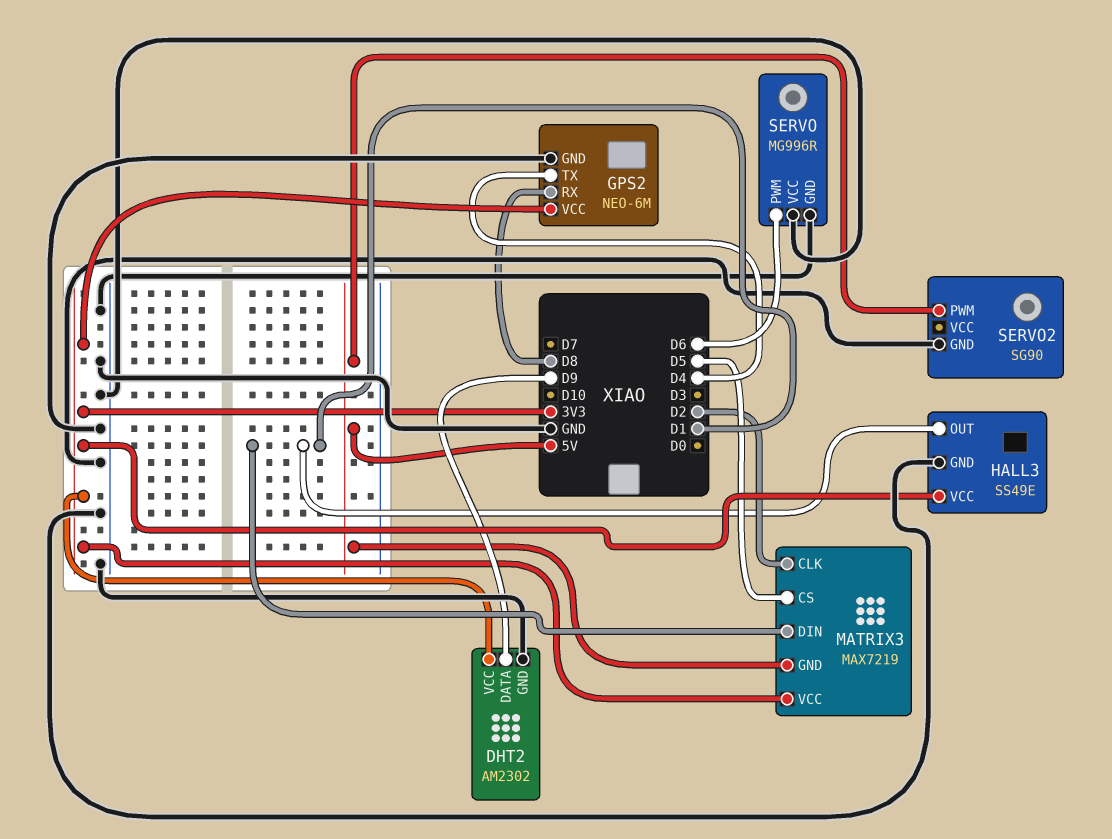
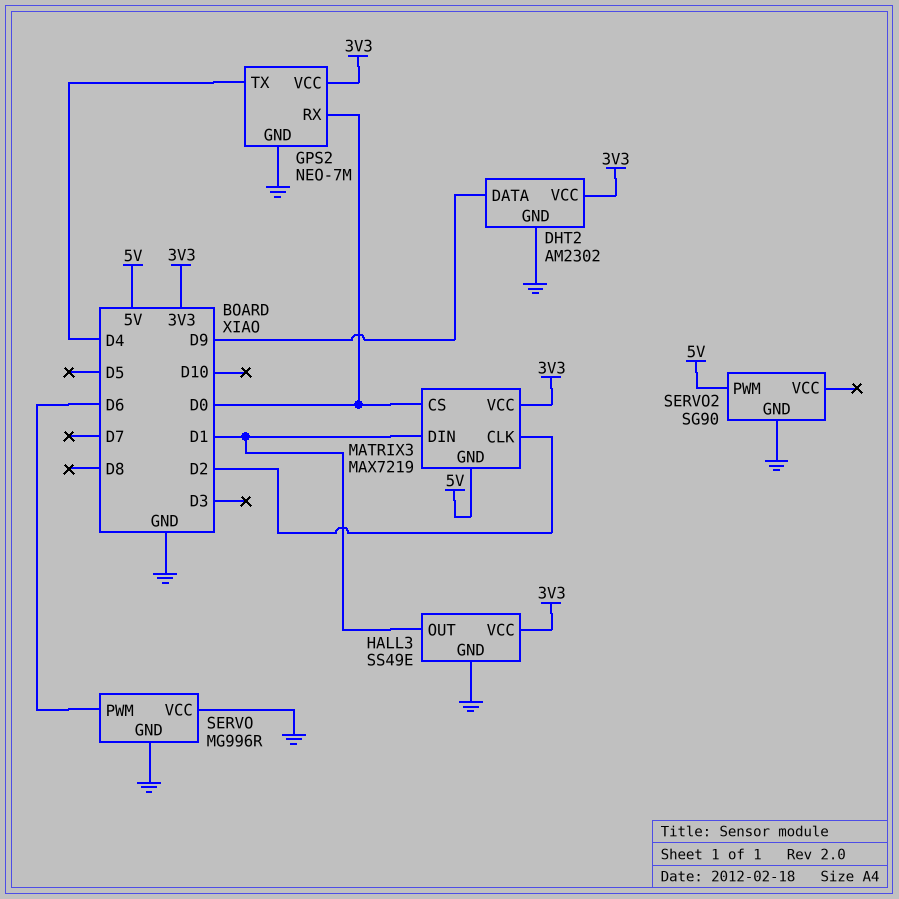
GPS2: NEO-6M -> NEO-7M
GPS2 pin RX: D8 -> D0
MATRIX3 pin CS: D5 -> D0

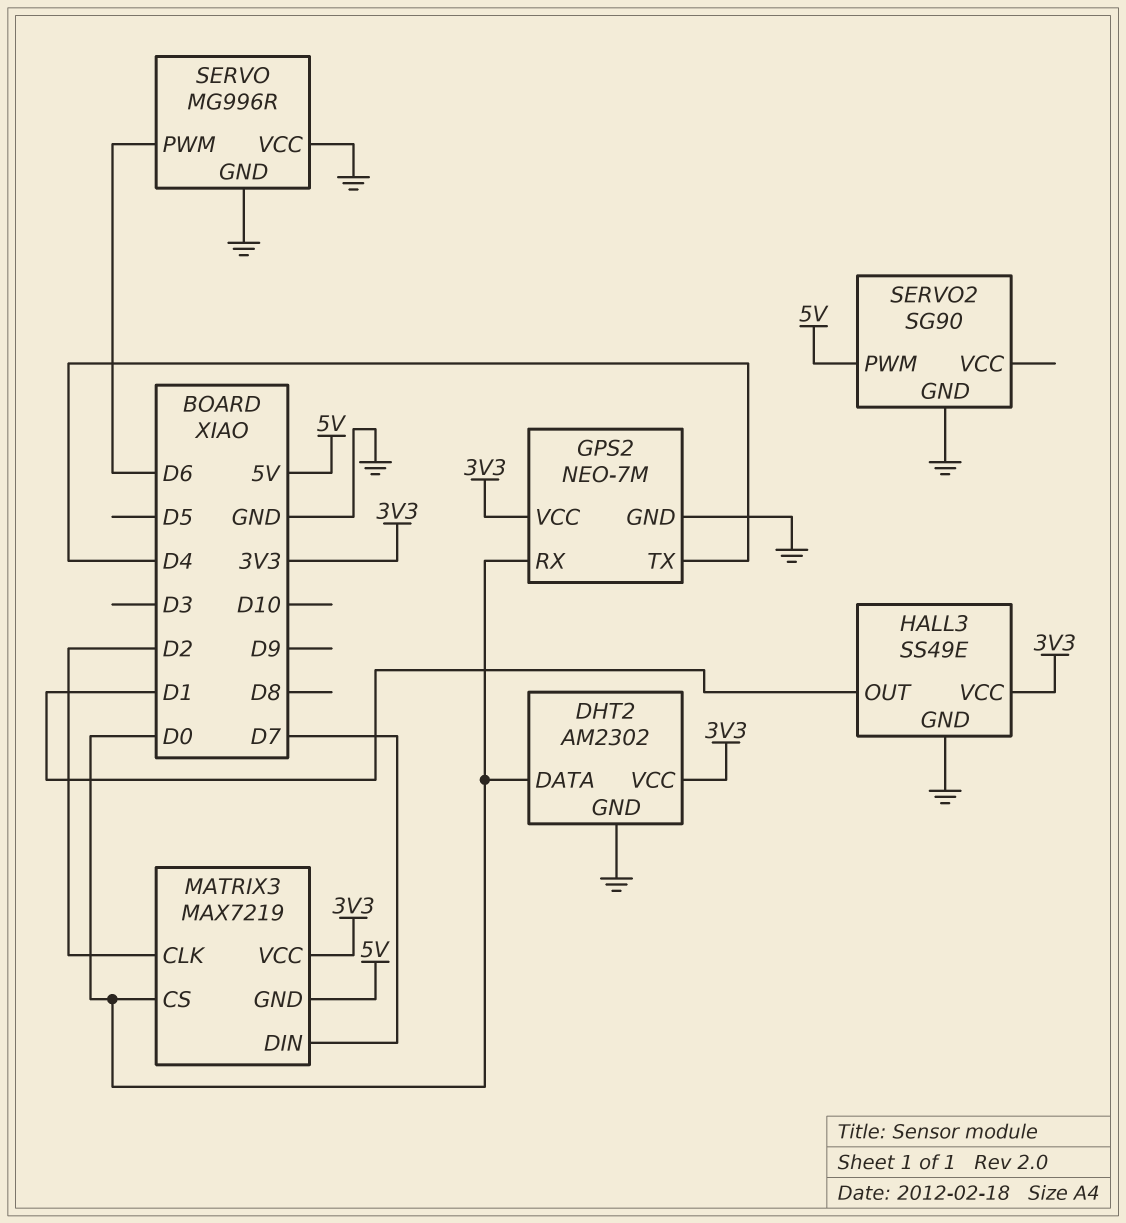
DHT2 pin DATA: D9 -> D0
MATRIX3 pin DIN: D1 -> D7

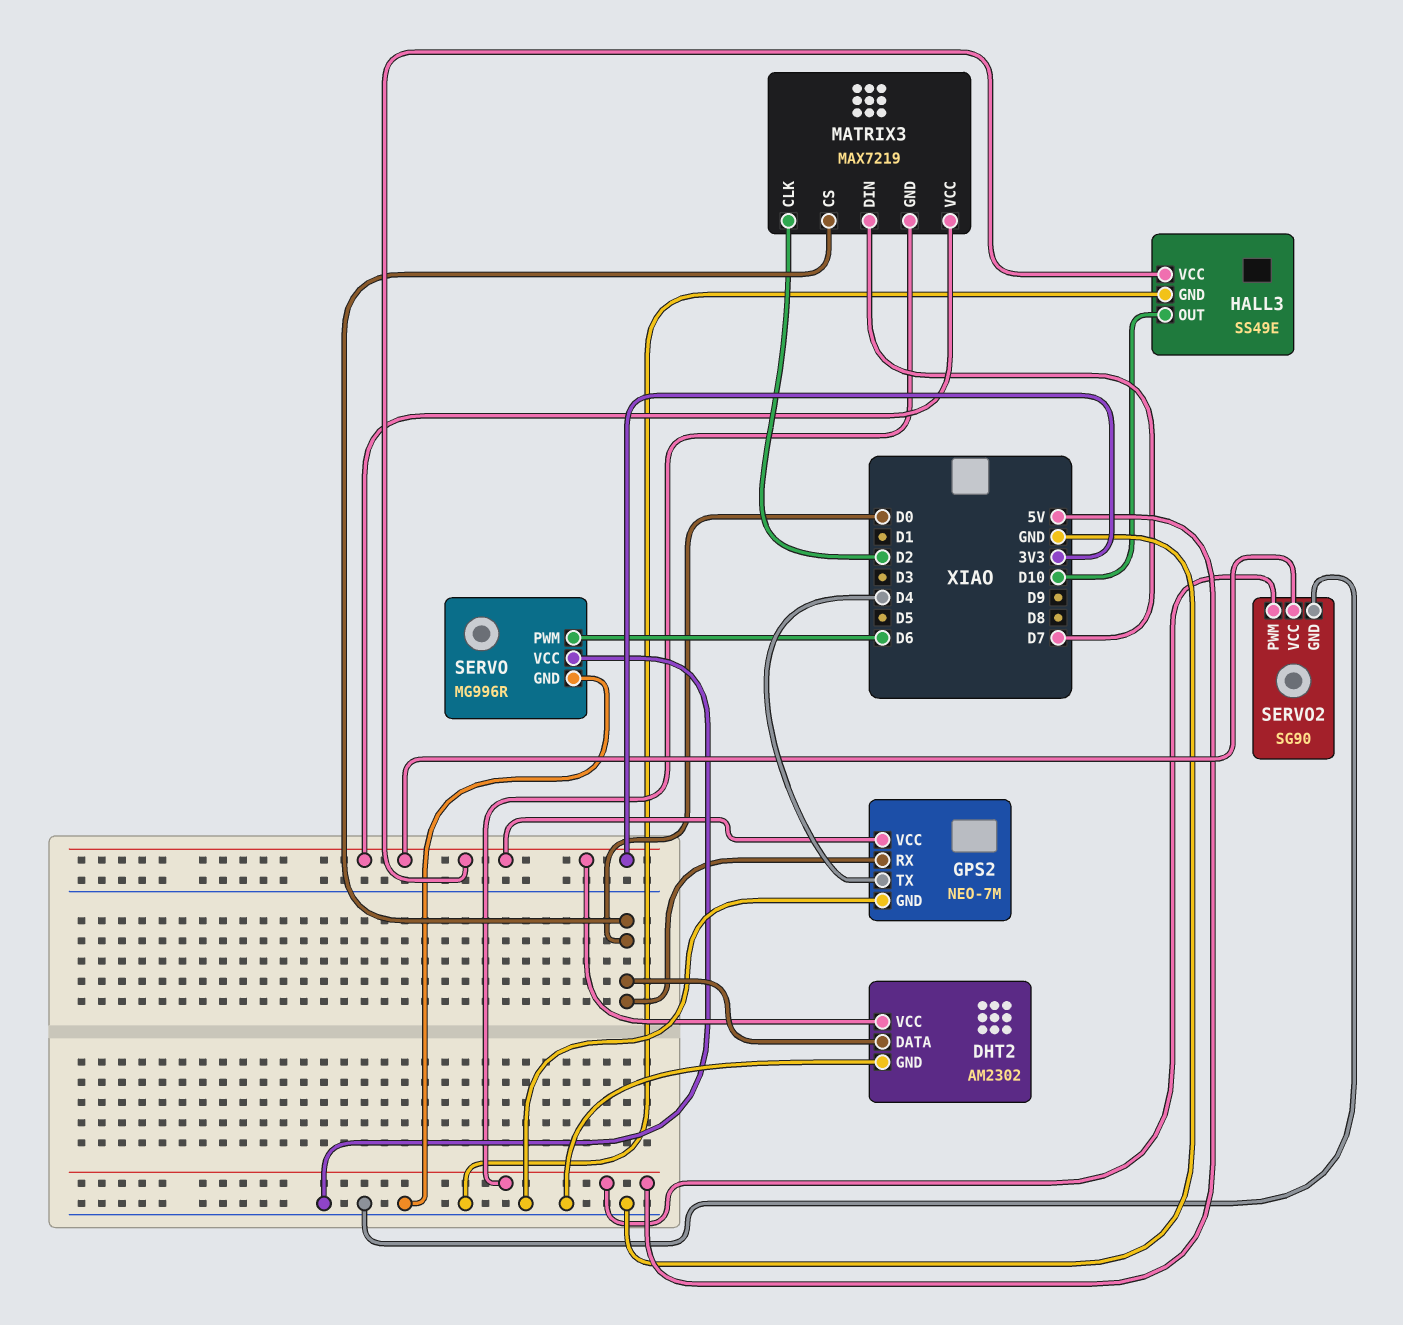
HALL3 pin OUT: D1 -> D10
SERVO2 pin VCC: none -> 3V3

